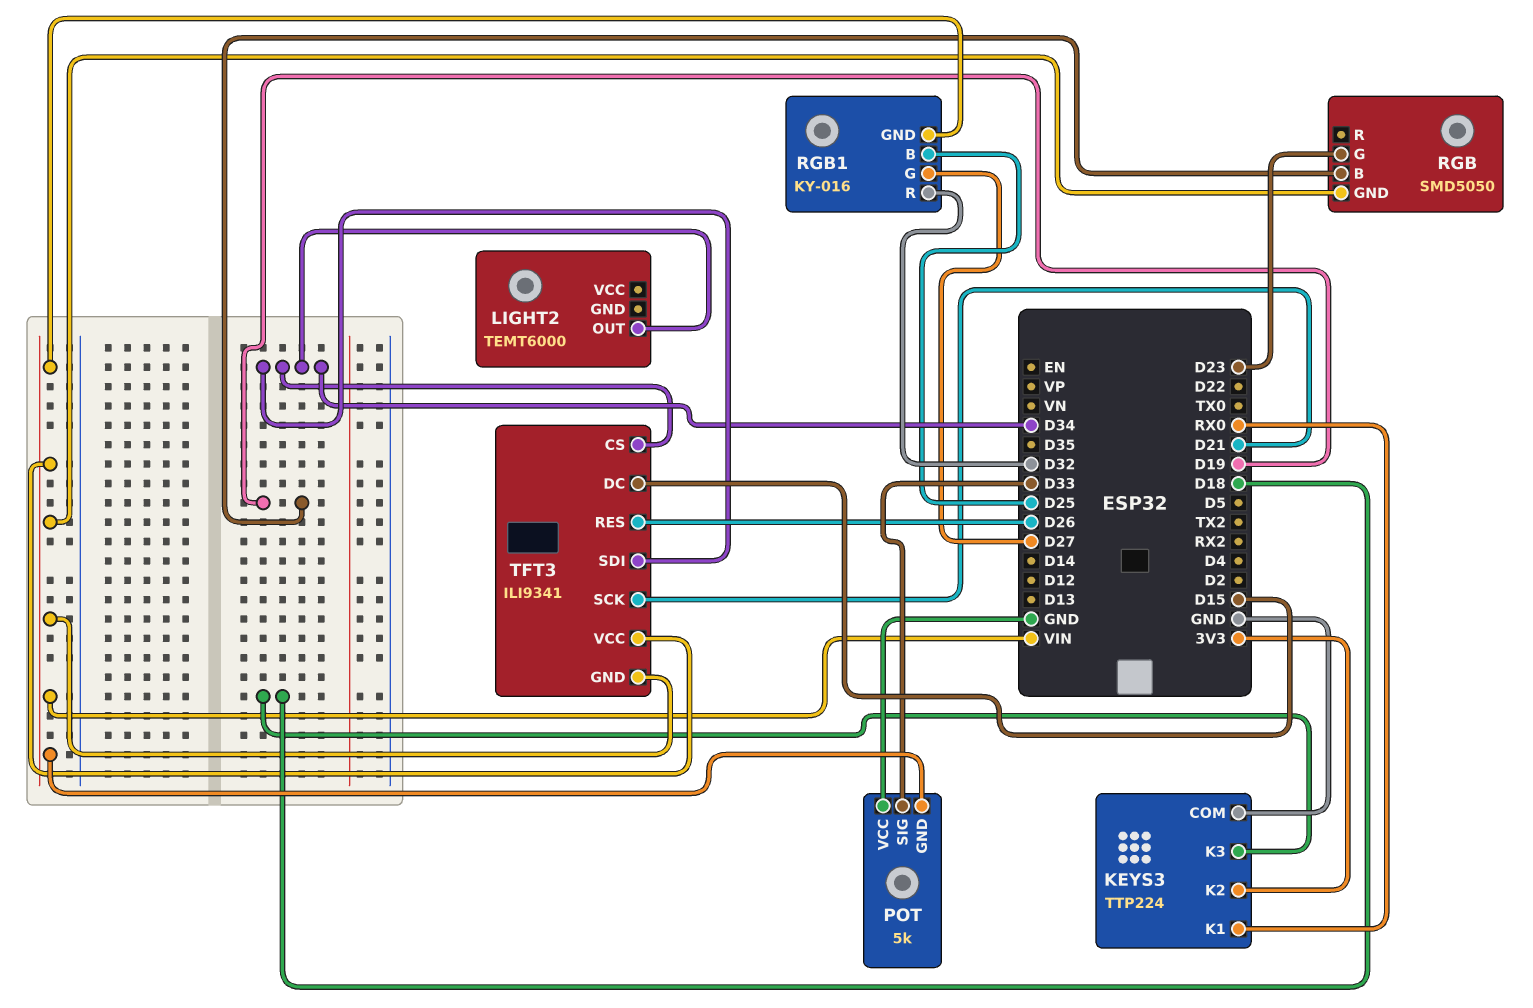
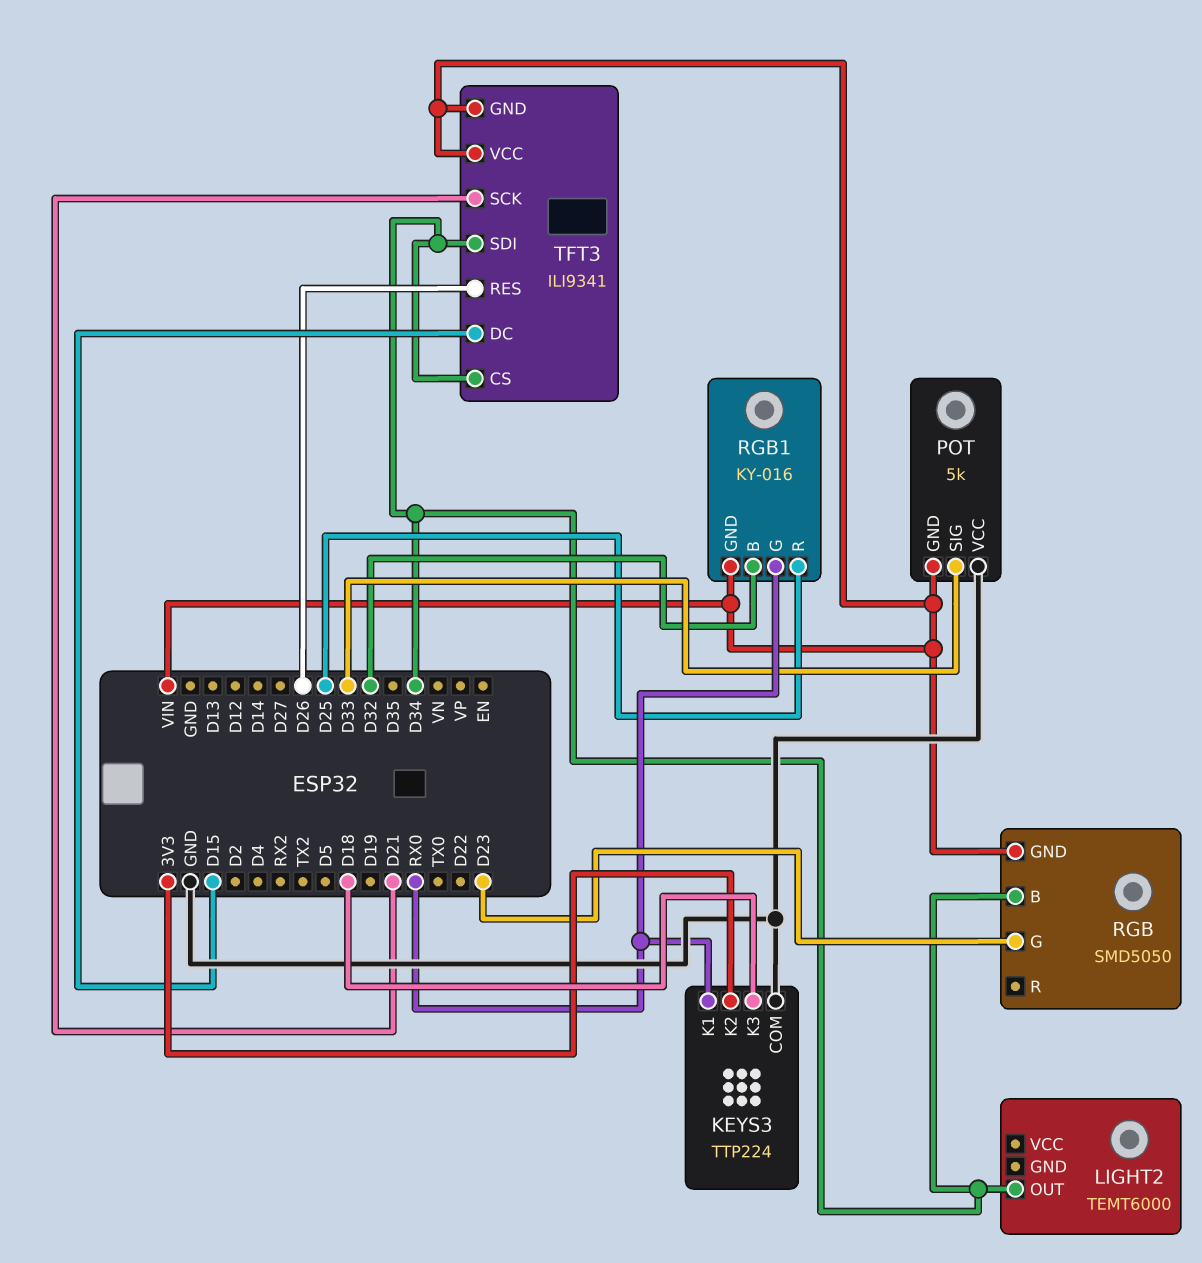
RGB pin B: D19 -> D34
RGB1 pin B: D25 -> D32
RGB1 pin G: D27 -> RX0
RGB1 pin R: D32 -> D25

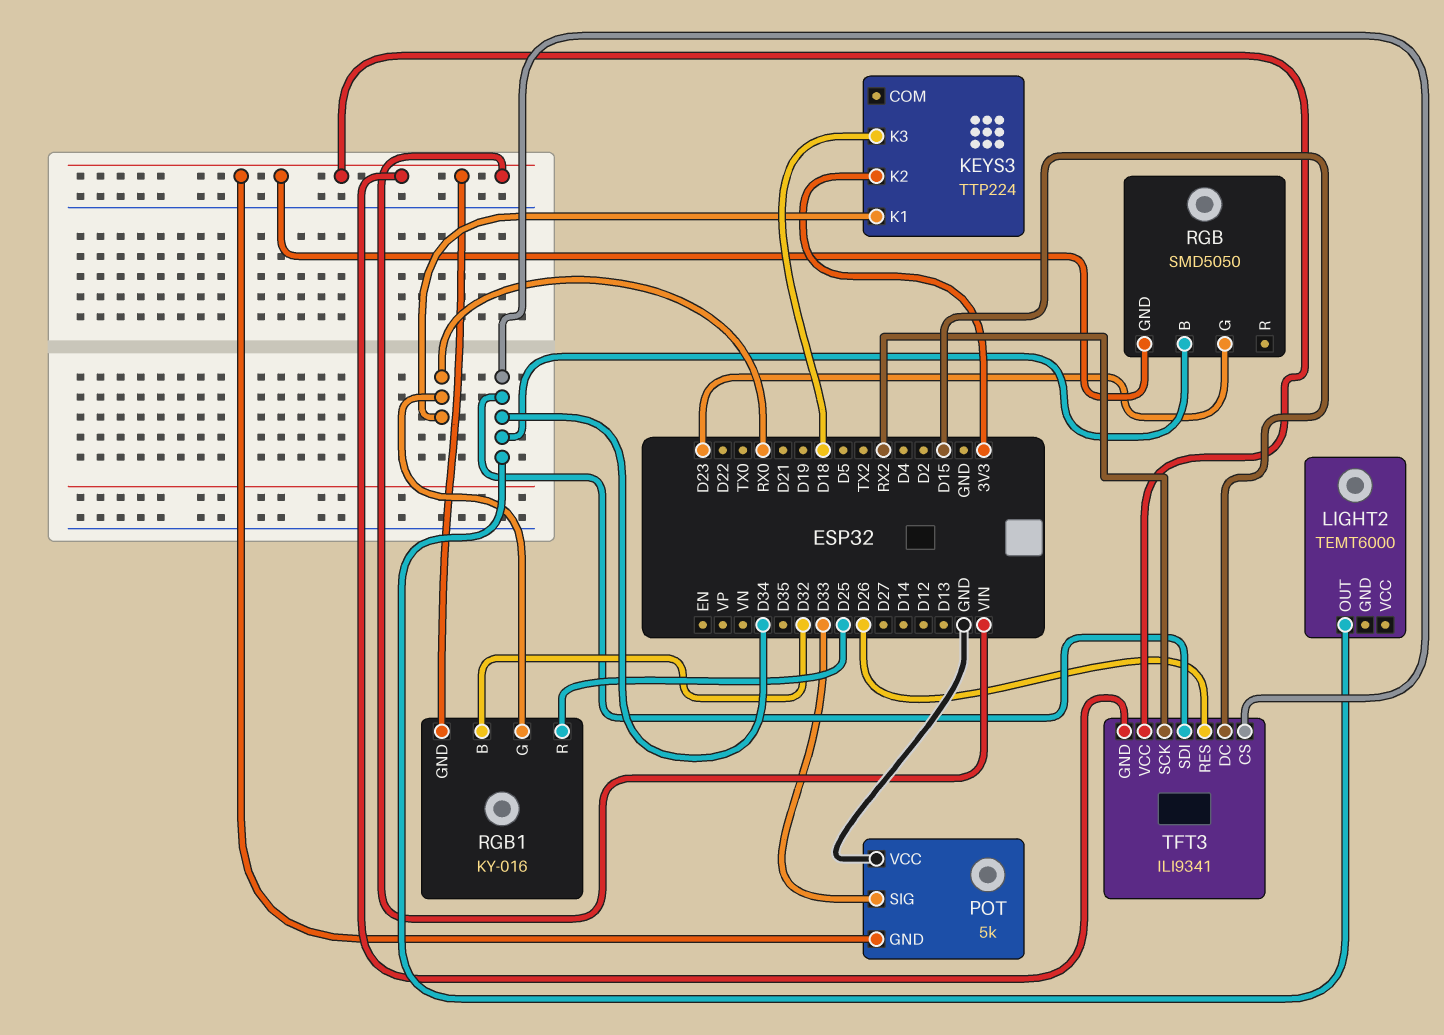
KEYS3 pin COM: GND -> none
TFT3 pin SCK: D21 -> RX2

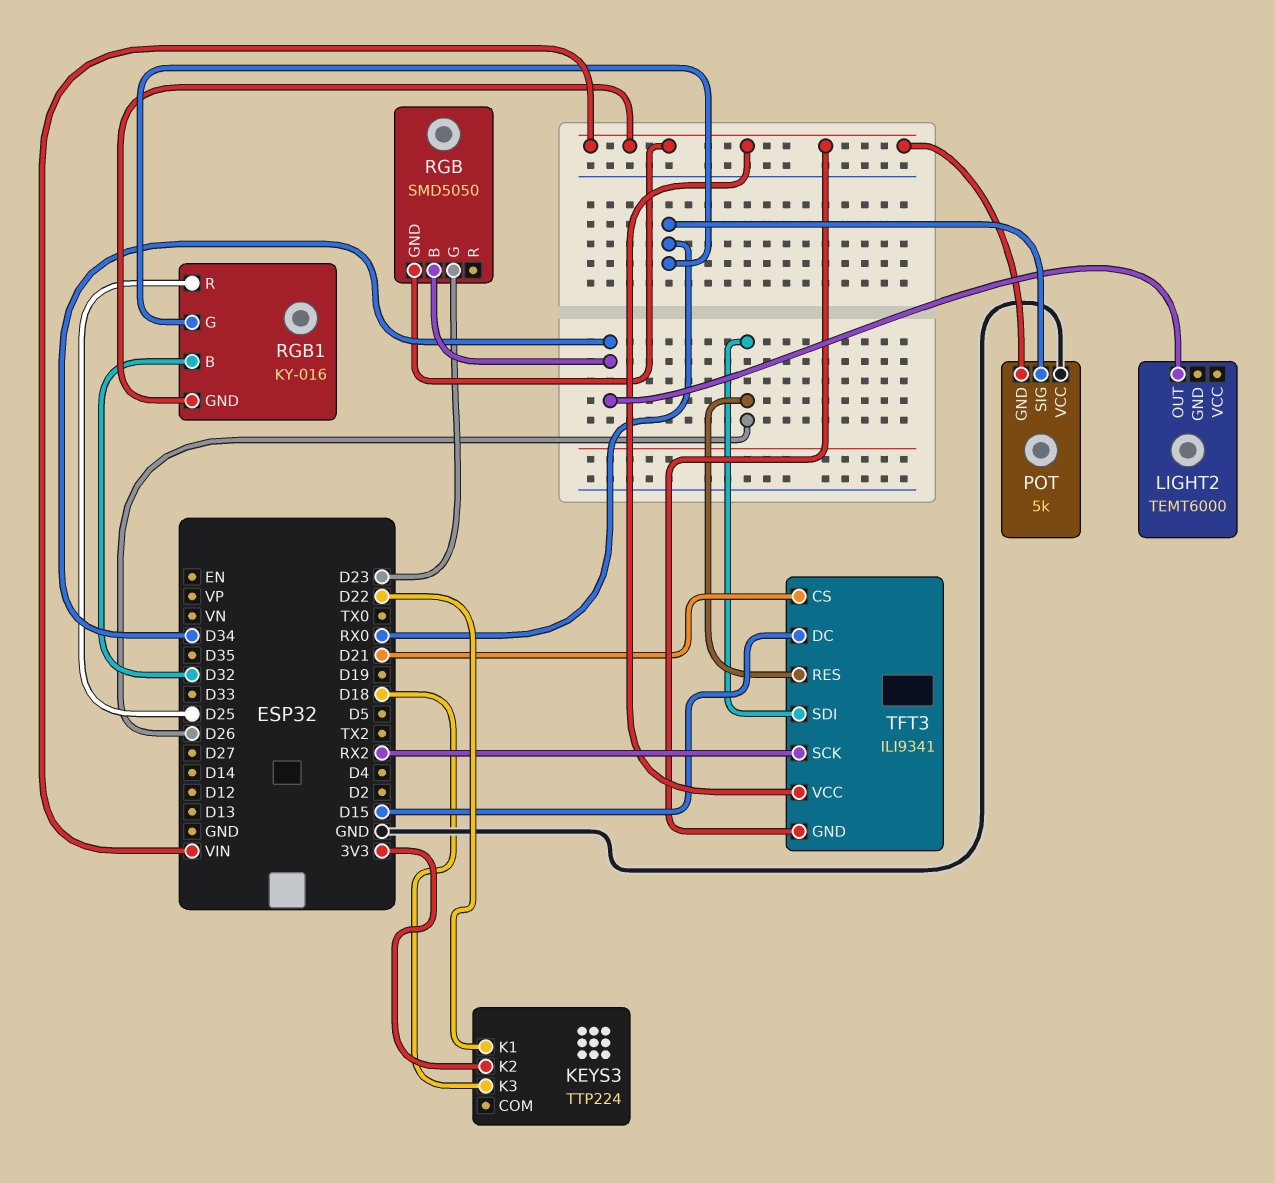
KEYS3 pin K1: RX0 -> D22
POT pin SIG: D33 -> RX0
TFT3 pin CS: D34 -> D21
TFT3 pin SDI: D34 -> D26

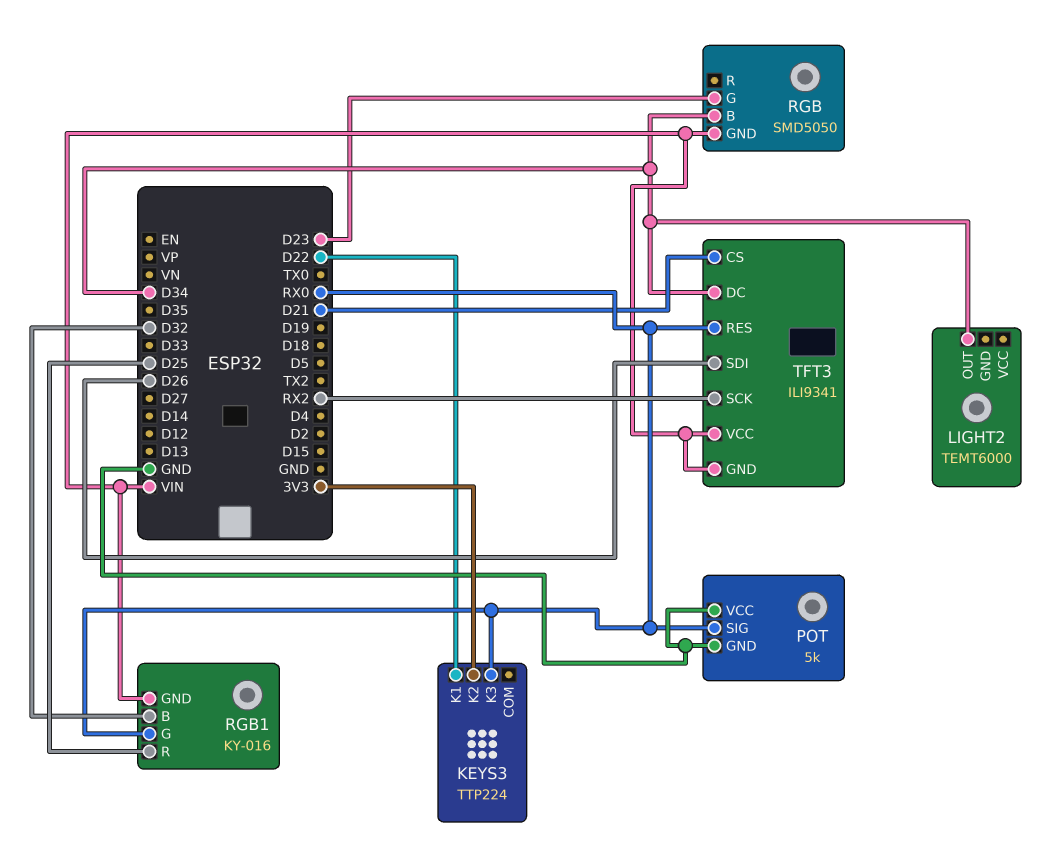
KEYS3 pin K3: D18 -> RX0
POT pin GND: VIN -> GND
TFT3 pin DC: D15 -> D34
TFT3 pin RES: D26 -> RX0

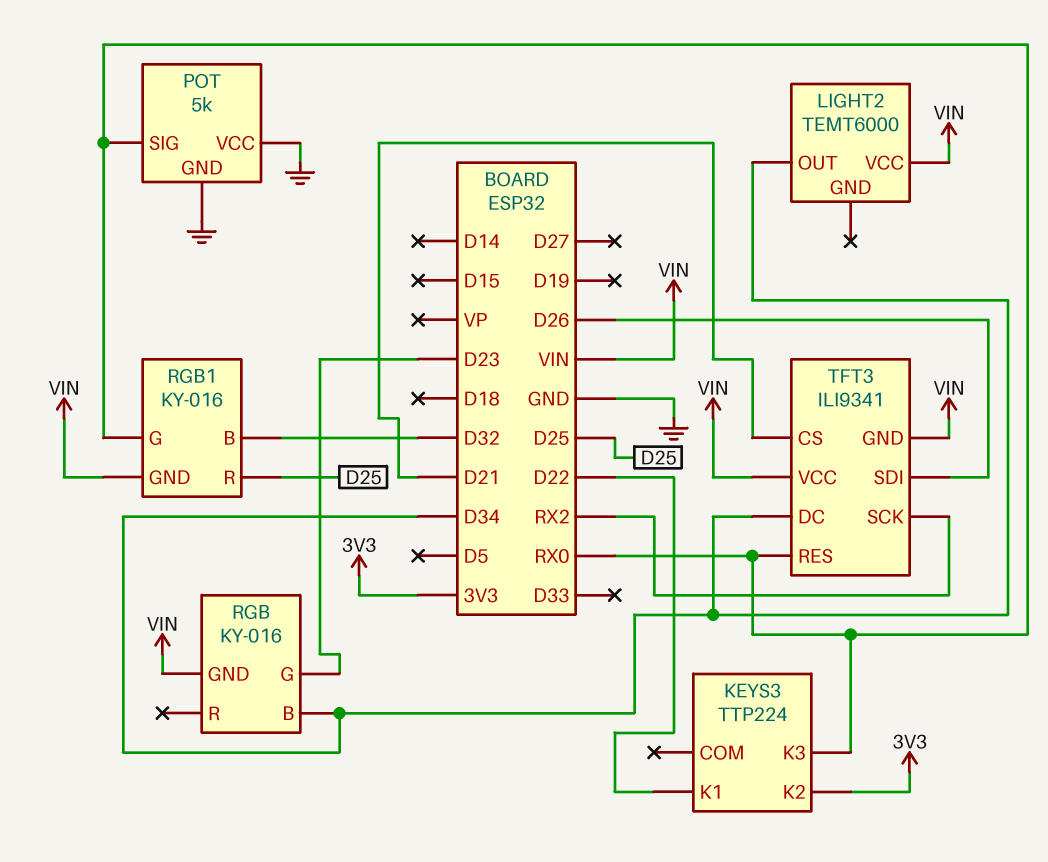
LIGHT2 pin VCC: none -> VIN
RGB: SMD5050 -> KY-016

